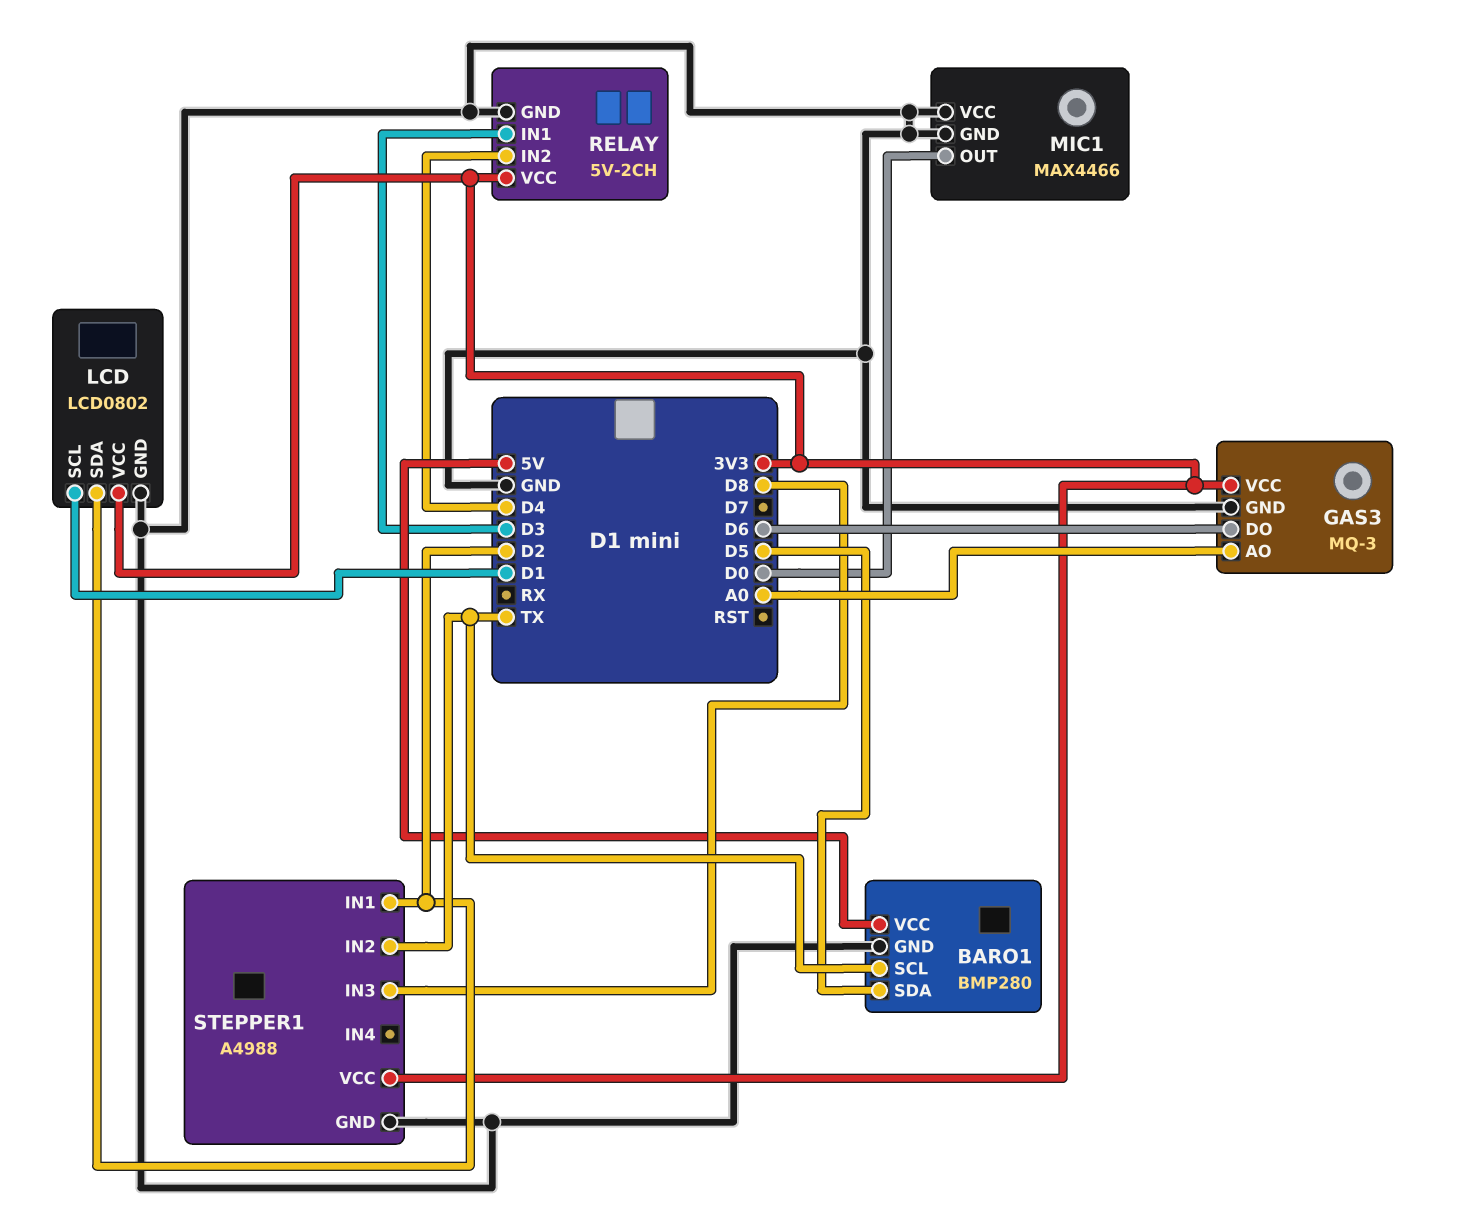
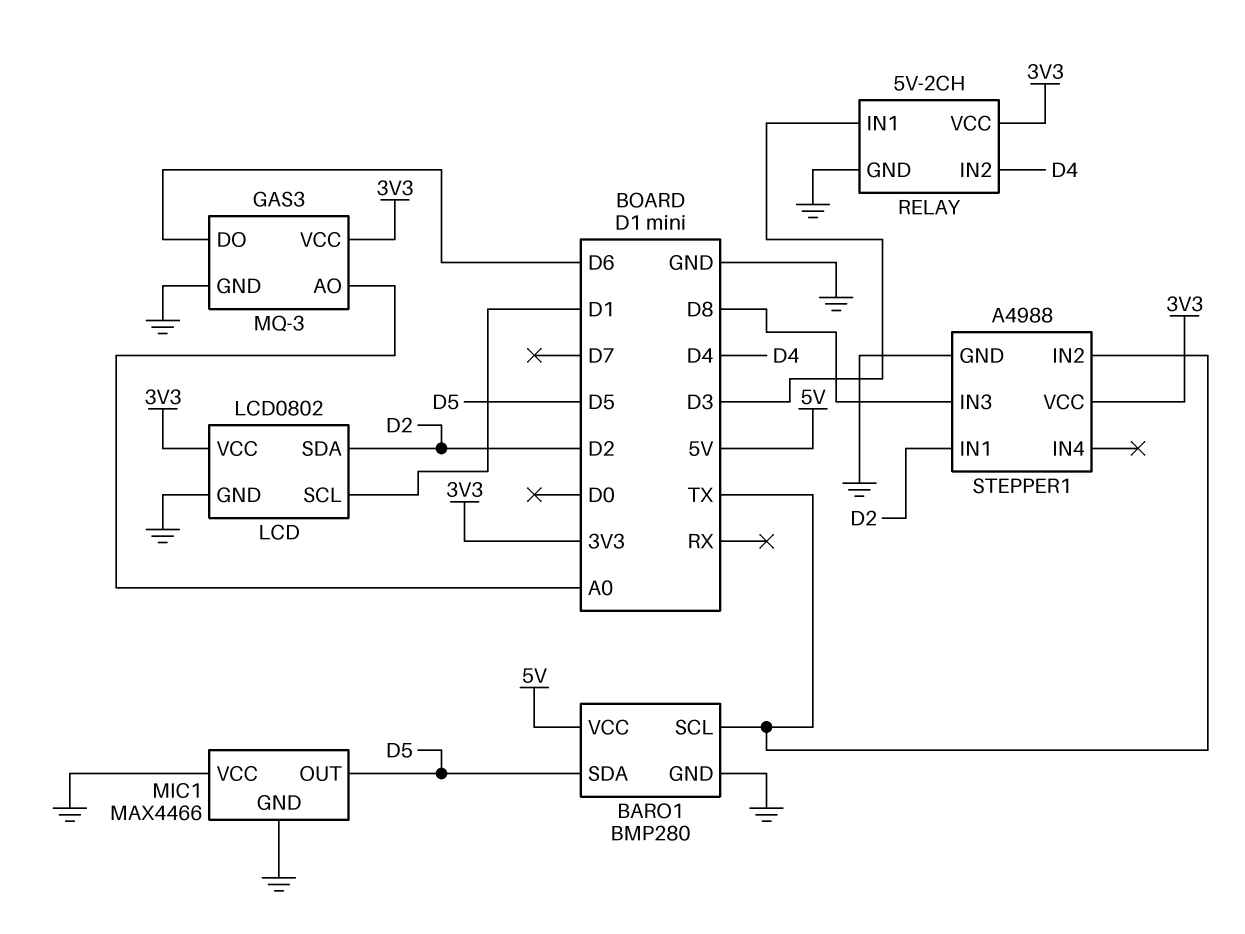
MIC1 pin OUT: D0 -> D5

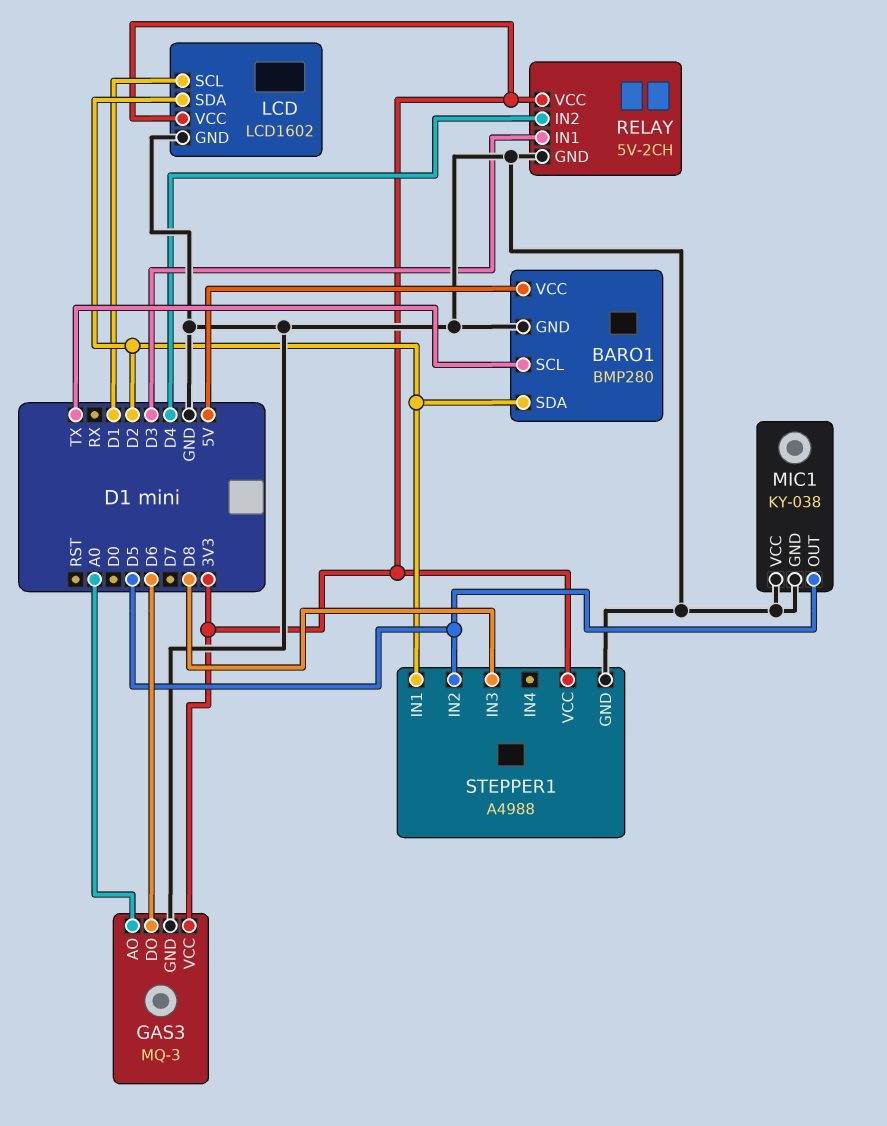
BARO1 pin SDA: D5 -> D2
LCD: LCD0802 -> LCD1602
MIC1: MAX4466 -> KY-038
STEPPER1 pin IN2: TX -> D5

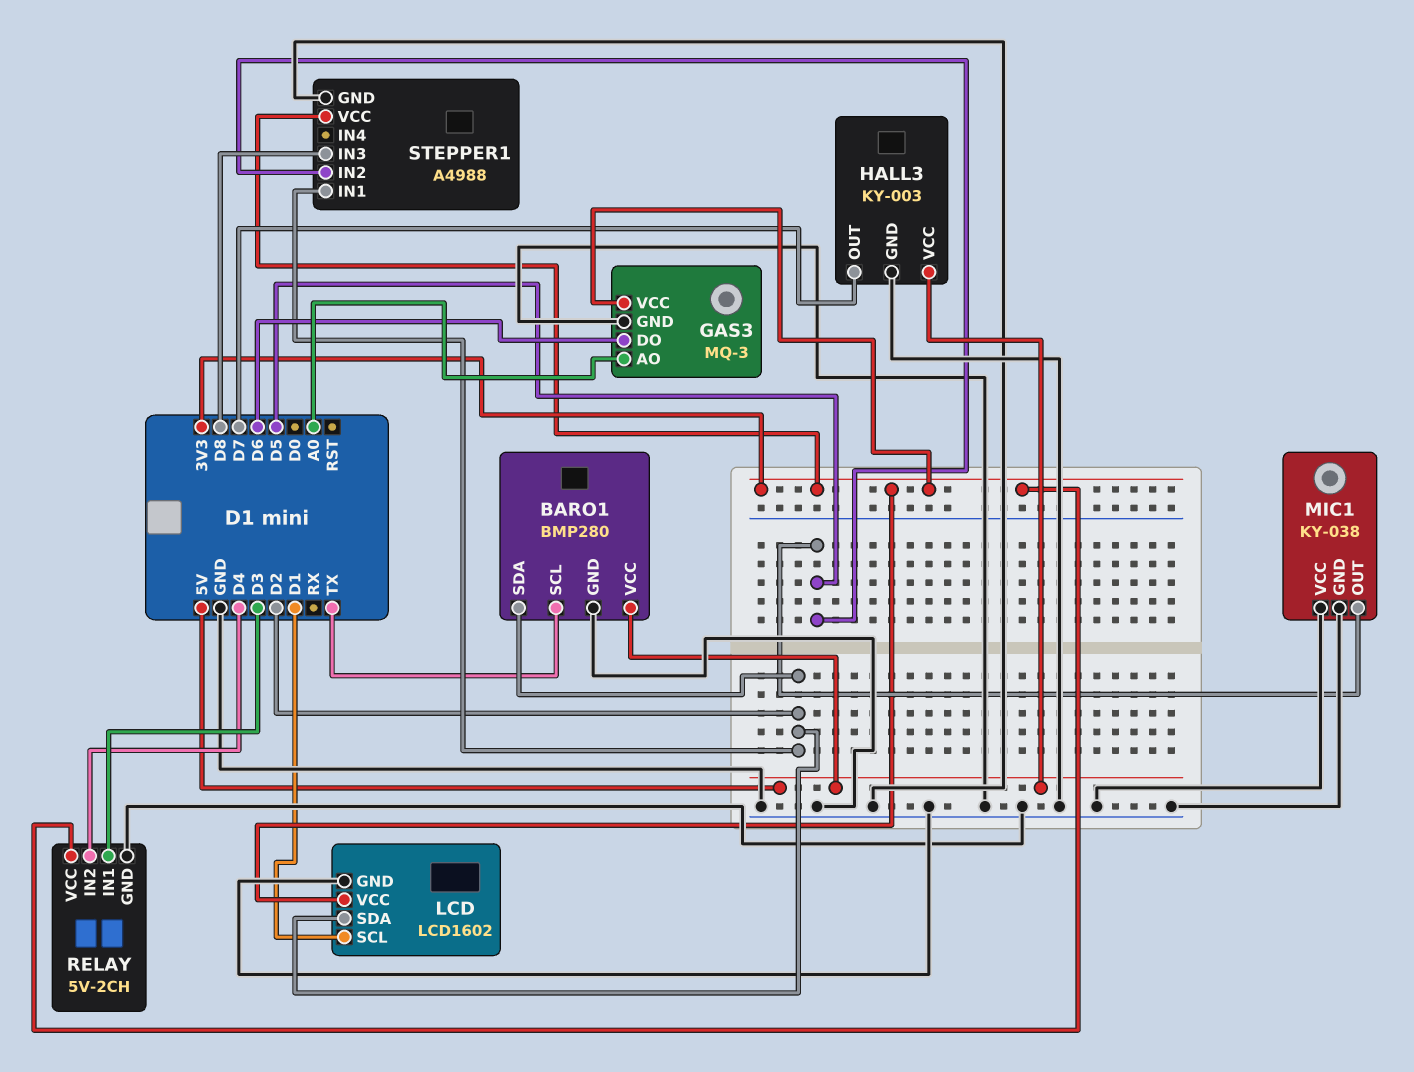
HALL3: none -> KY-003
HALL3 pin GND: none -> GND
HALL3 pin OUT: none -> D7
HALL3 pin VCC: none -> 5V

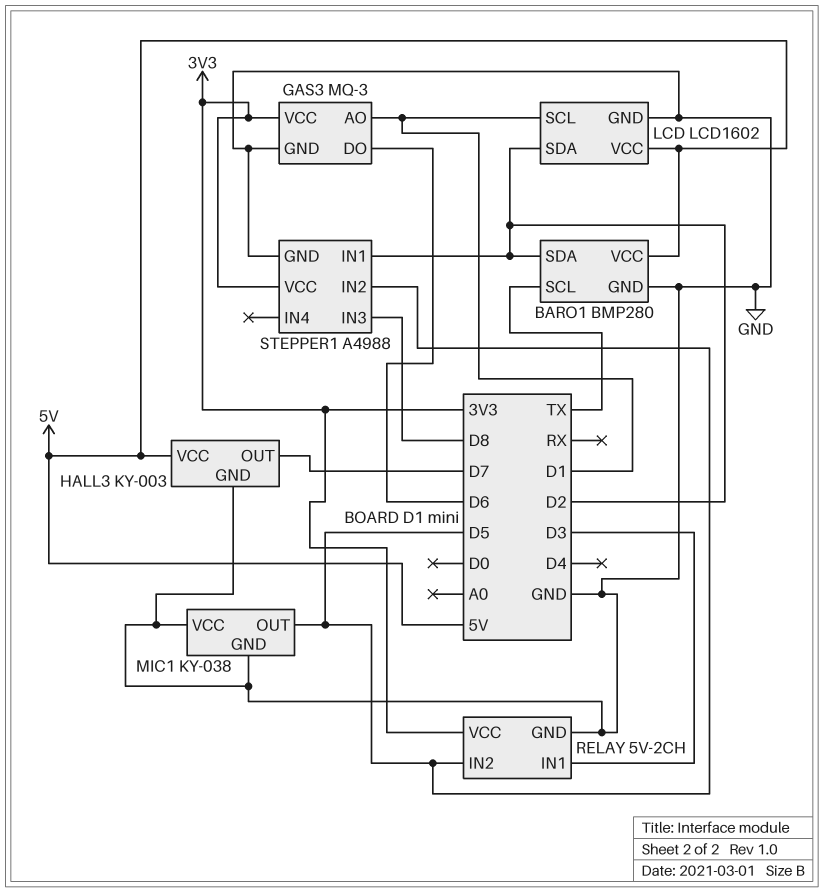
GAS3 pin AO: A0 -> D1
LCD pin VCC: 3V3 -> 5V
RELAY pin IN2: D4 -> D5

